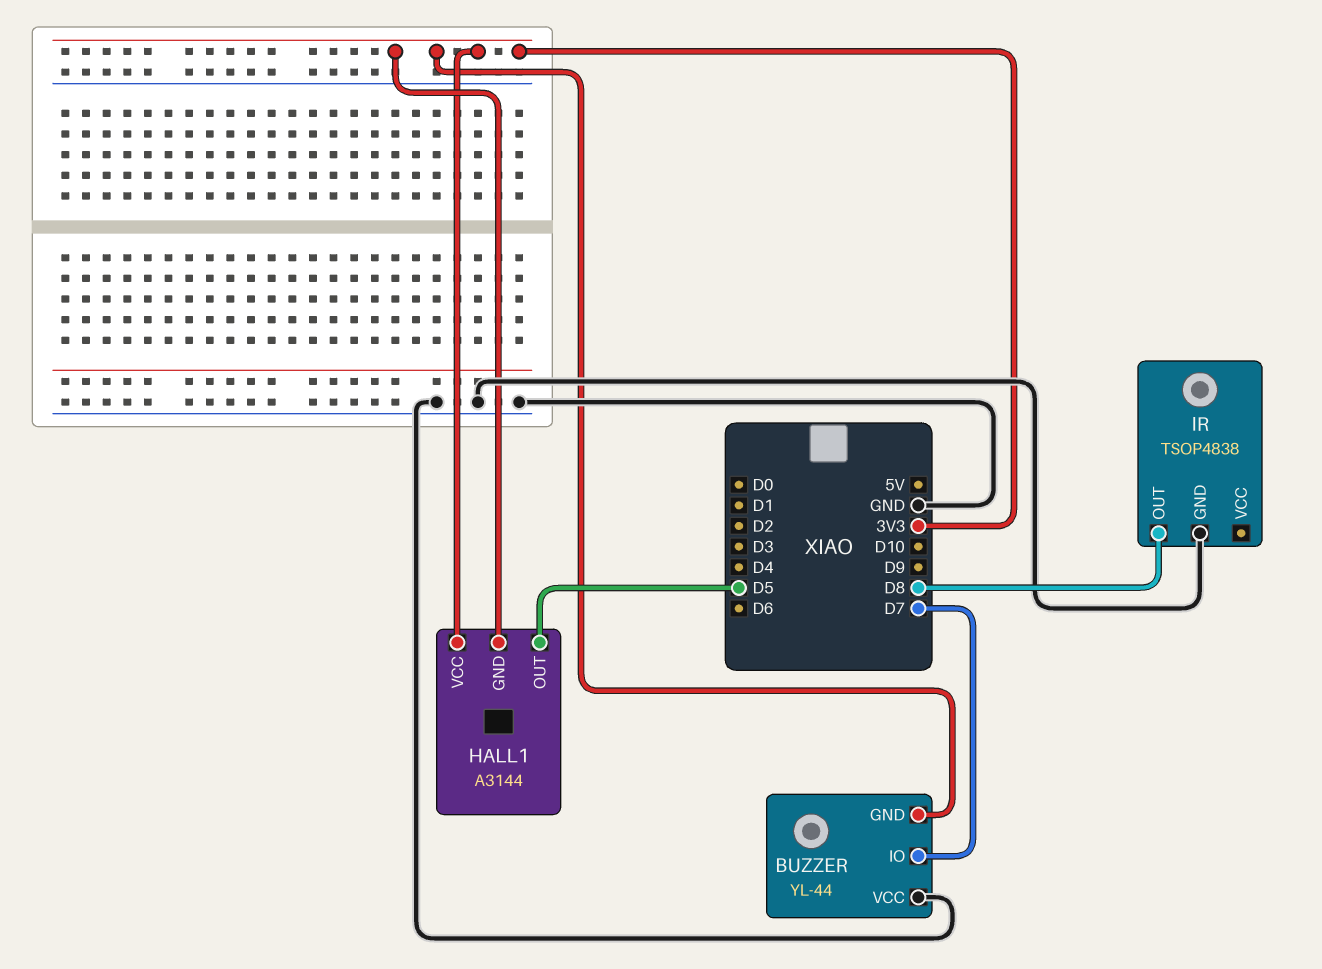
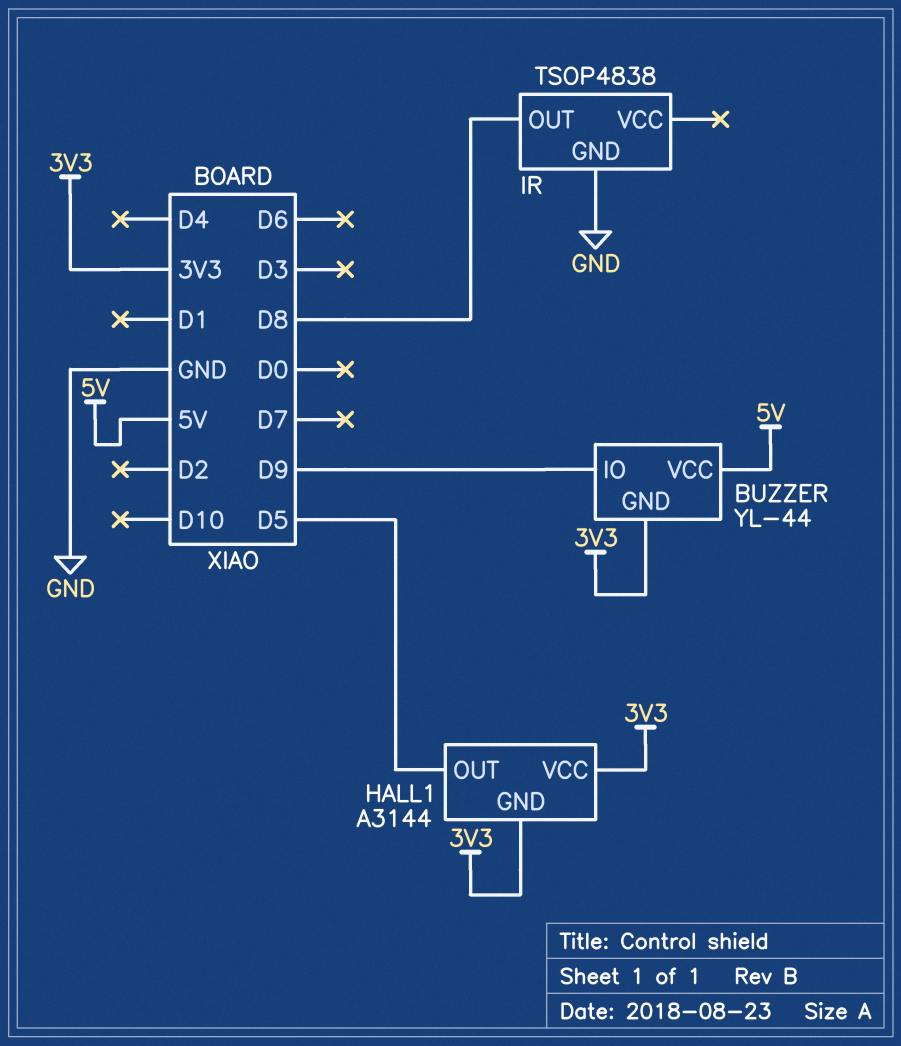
BUZZER pin IO: D7 -> D9
BUZZER pin VCC: GND -> 5V

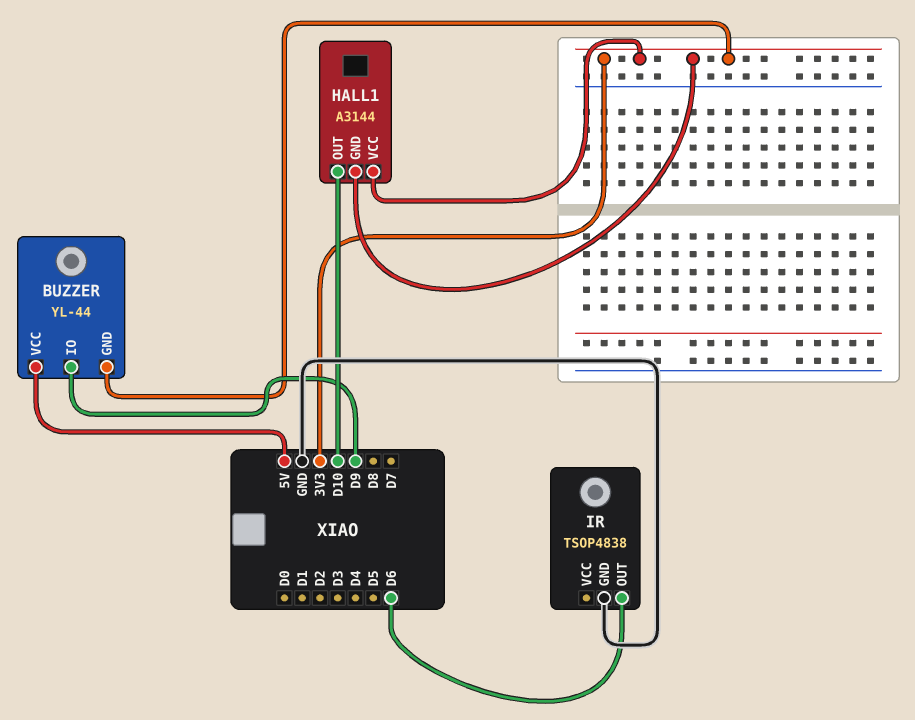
HALL1 pin OUT: D5 -> D10
IR pin OUT: D8 -> D6

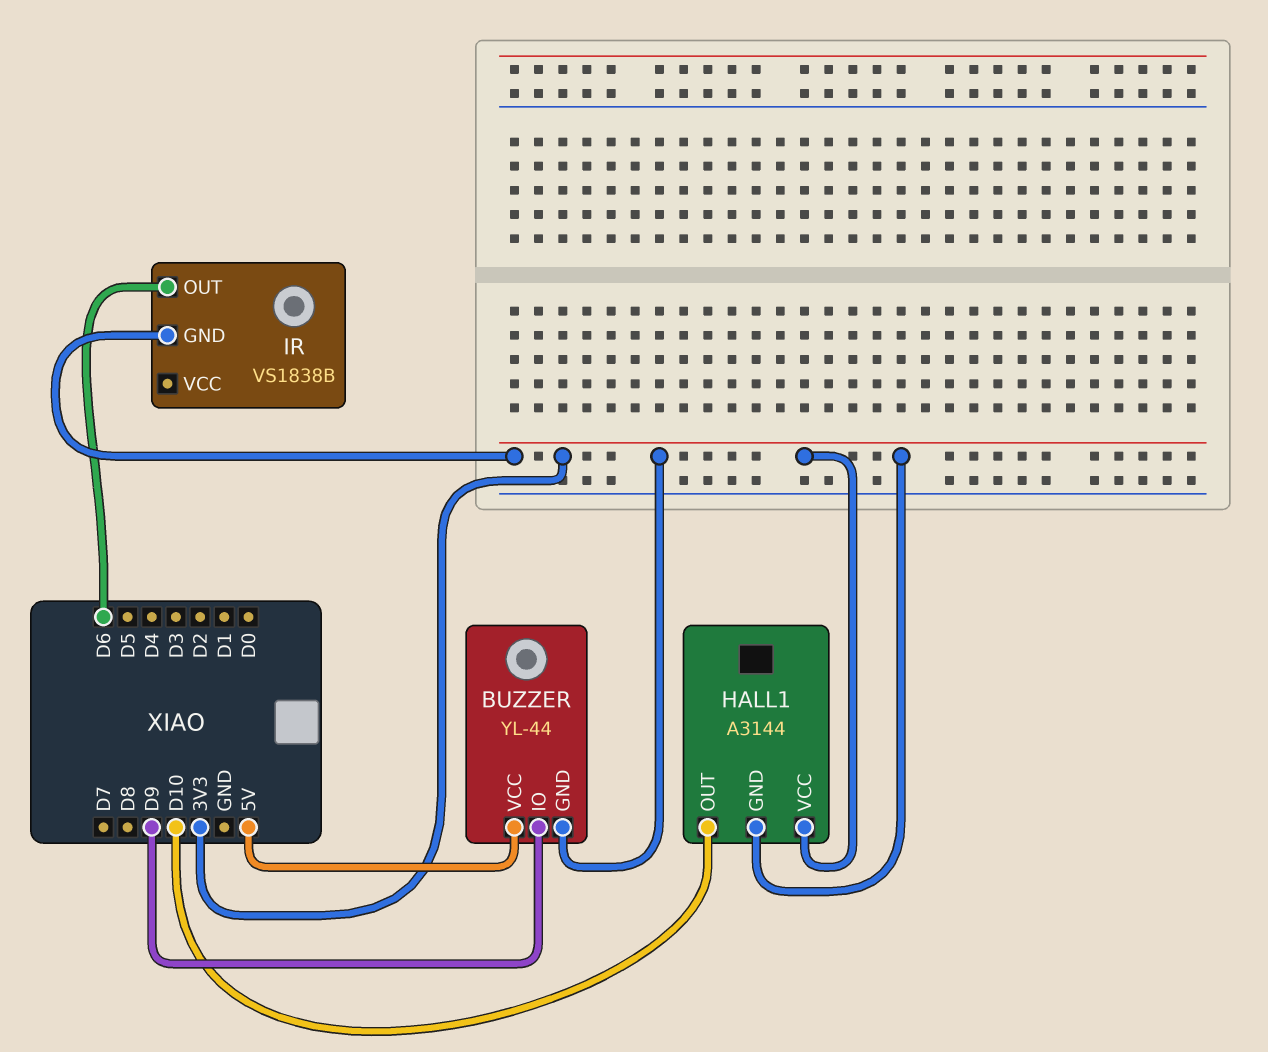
IR: TSOP4838 -> VS1838B
IR pin GND: GND -> 3V3

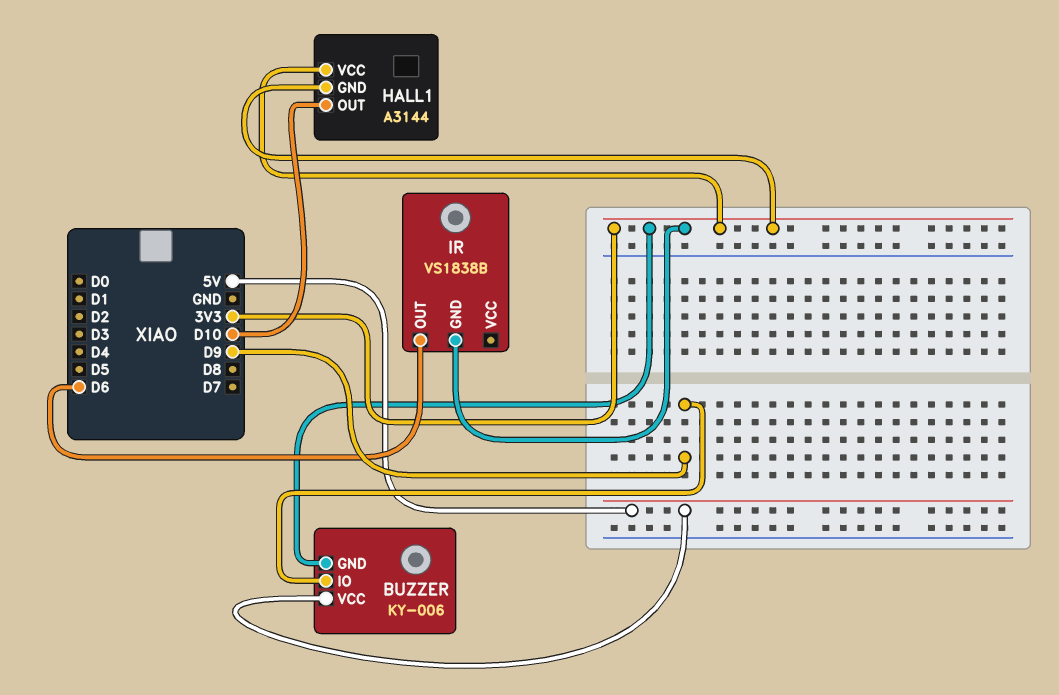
BUZZER: YL-44 -> KY-006

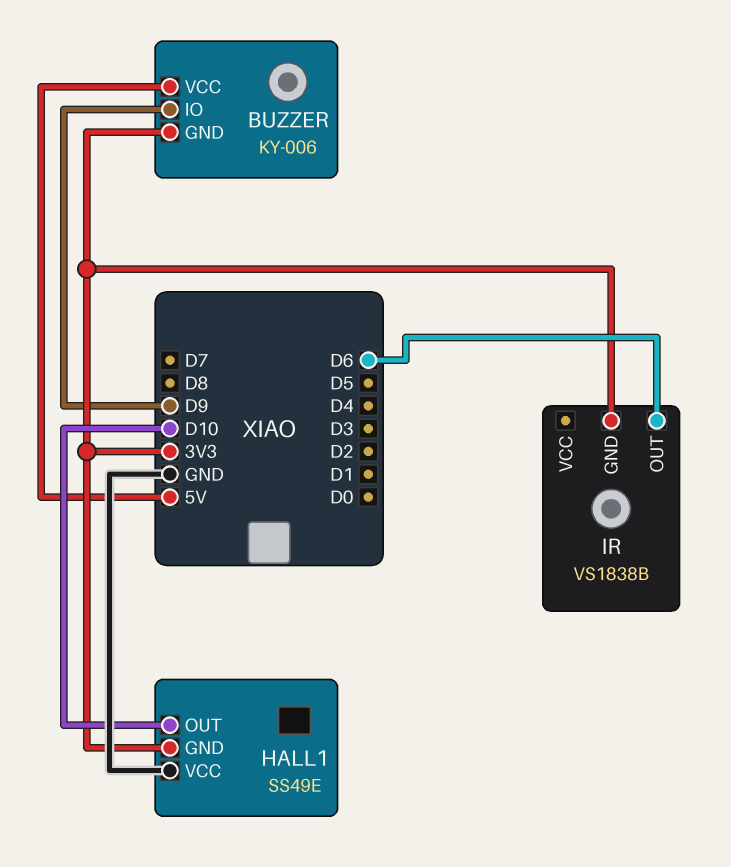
HALL1: A3144 -> SS49E
HALL1 pin VCC: 3V3 -> GND

